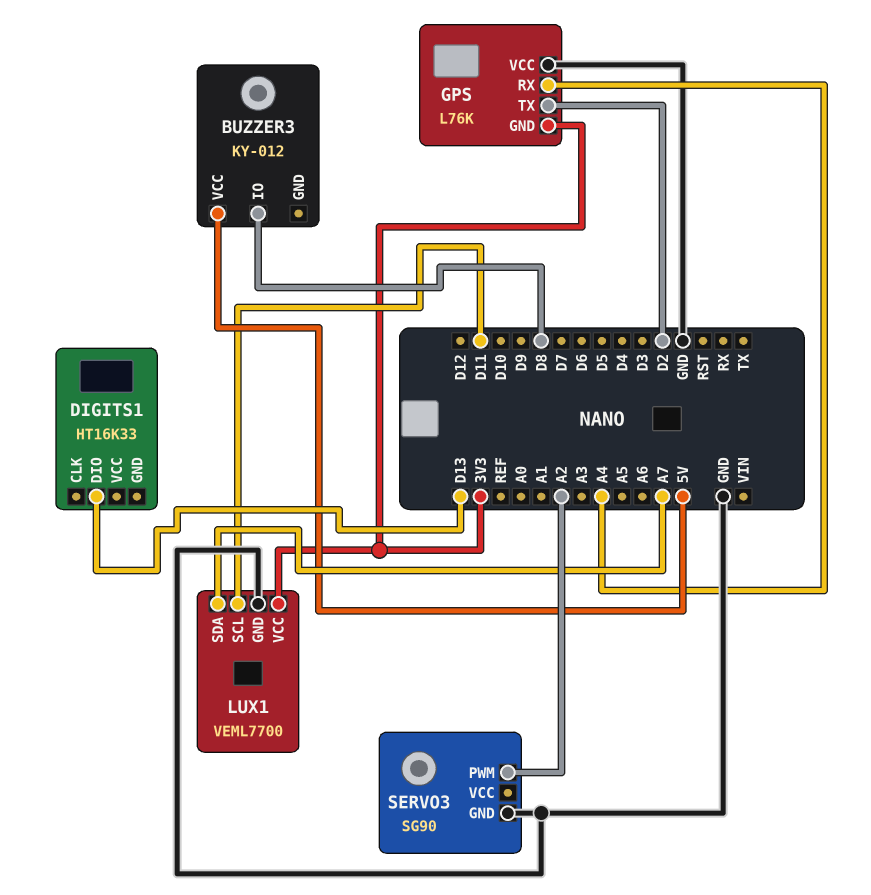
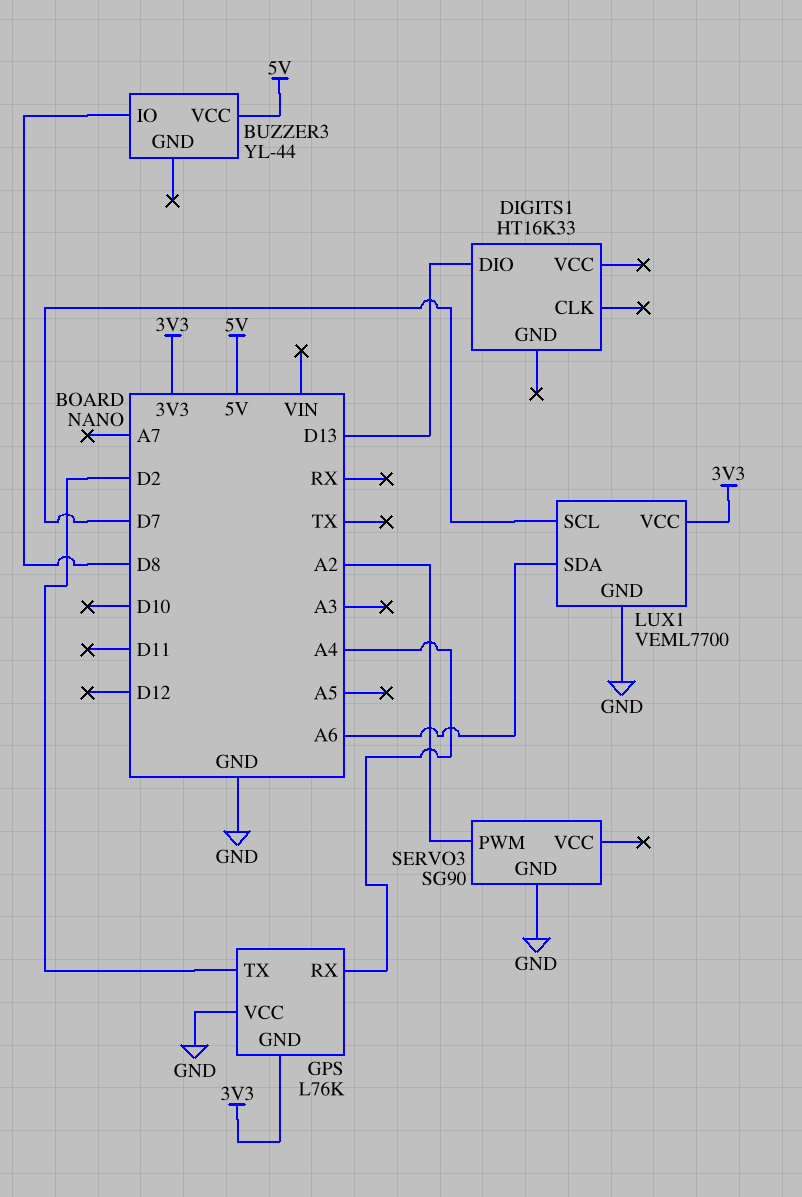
BUZZER3: KY-012 -> YL-44
LUX1 pin SCL: D11 -> D7
LUX1 pin SDA: A7 -> A6

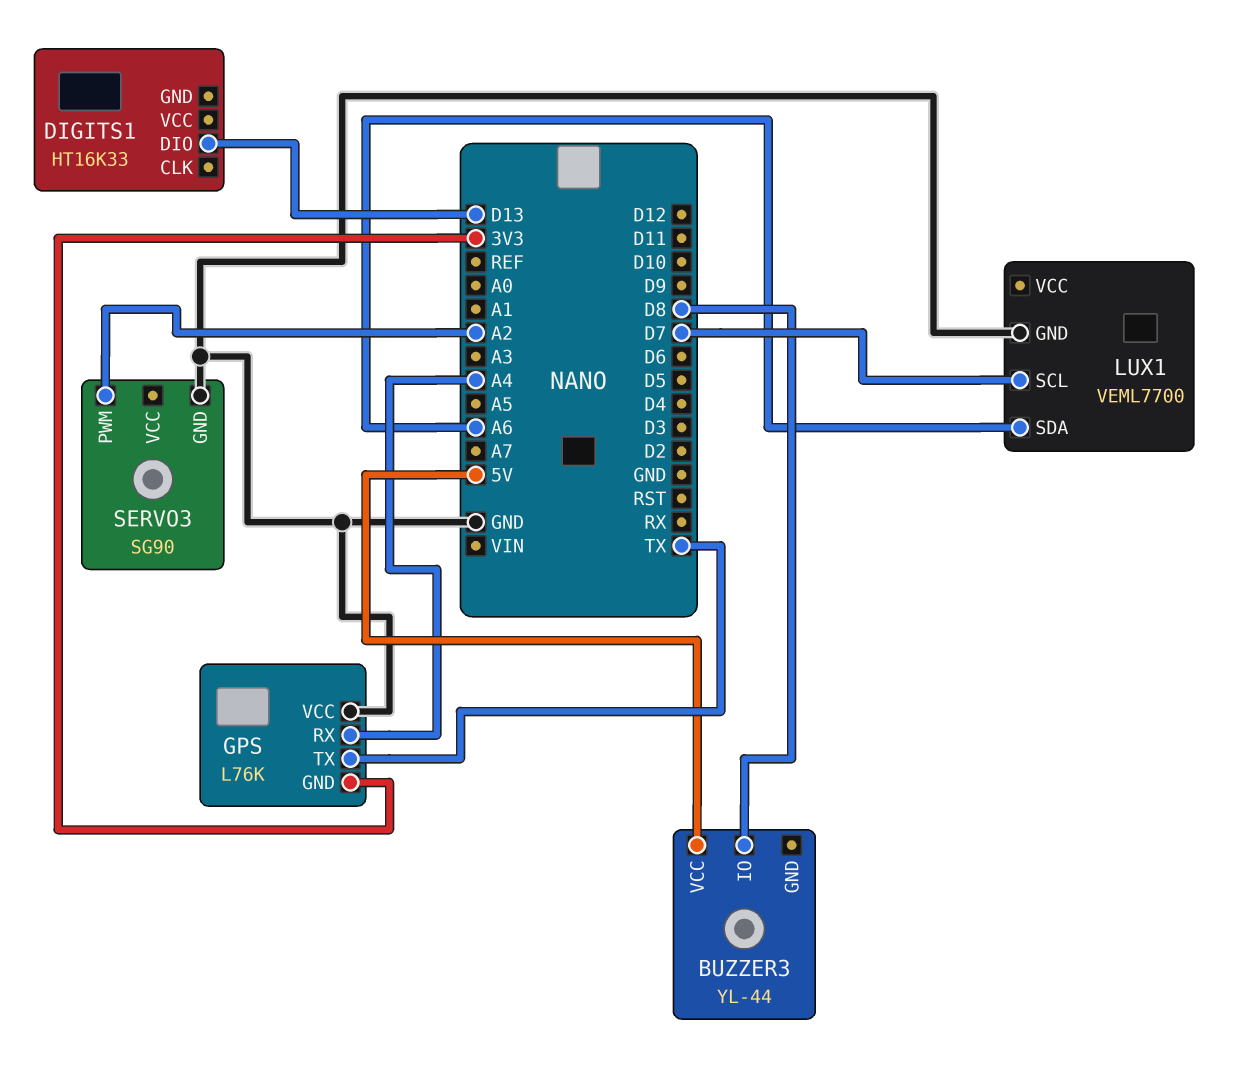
GPS pin TX: D2 -> TX
LUX1 pin VCC: 3V3 -> none

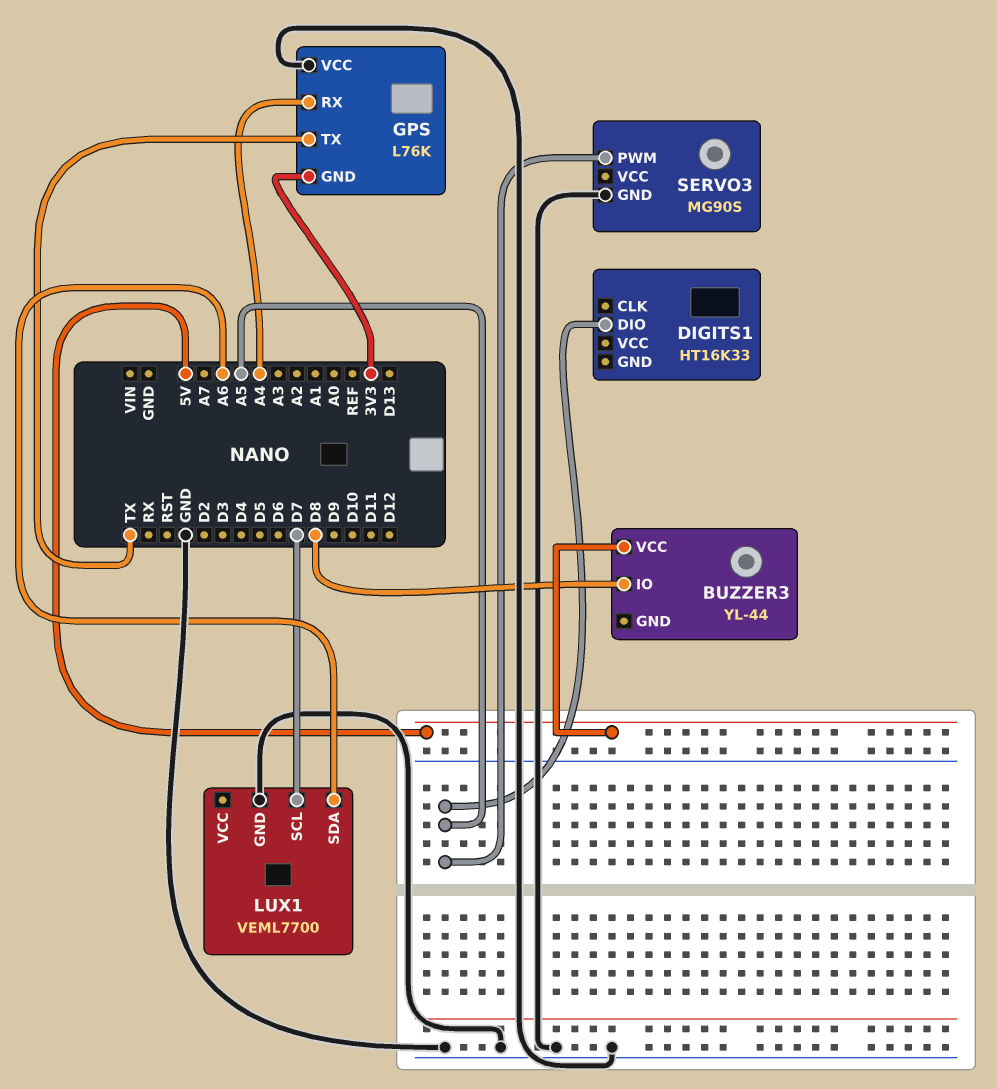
DIGITS1 pin DIO: D13 -> A5
SERVO3: SG90 -> MG90S
SERVO3 pin PWM: A2 -> A5

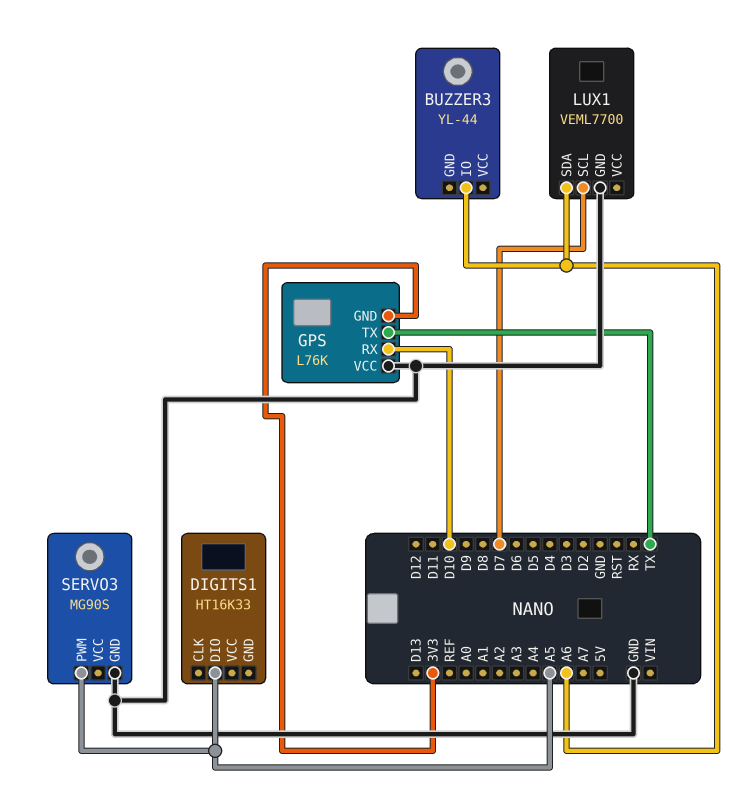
BUZZER3 pin IO: D8 -> A6
BUZZER3 pin VCC: 5V -> none
GPS pin RX: A4 -> D10

